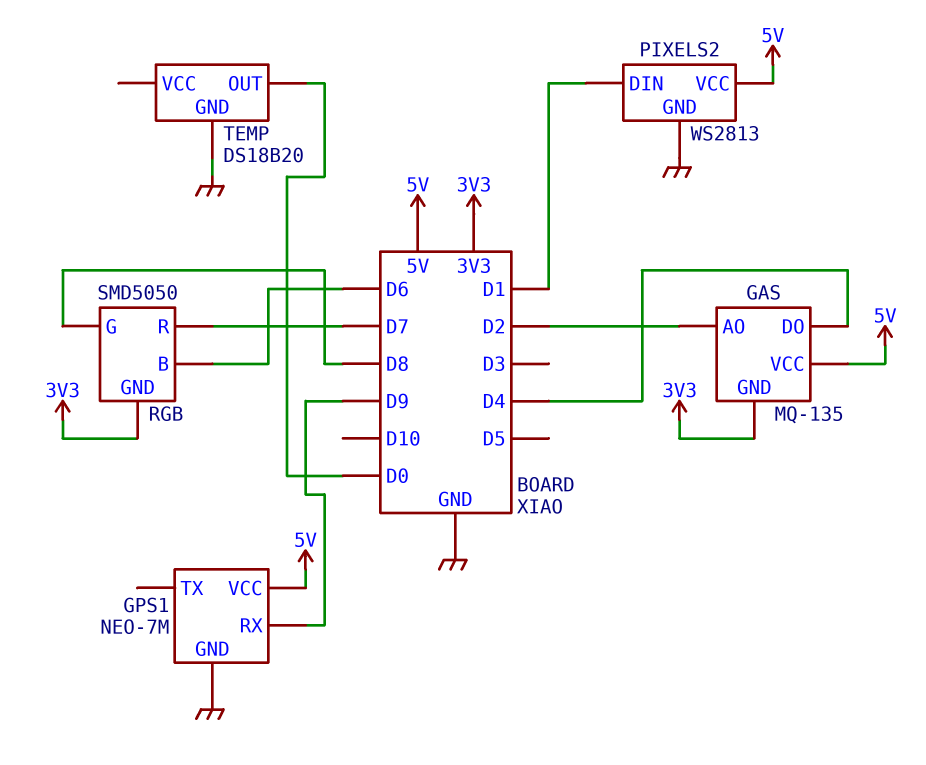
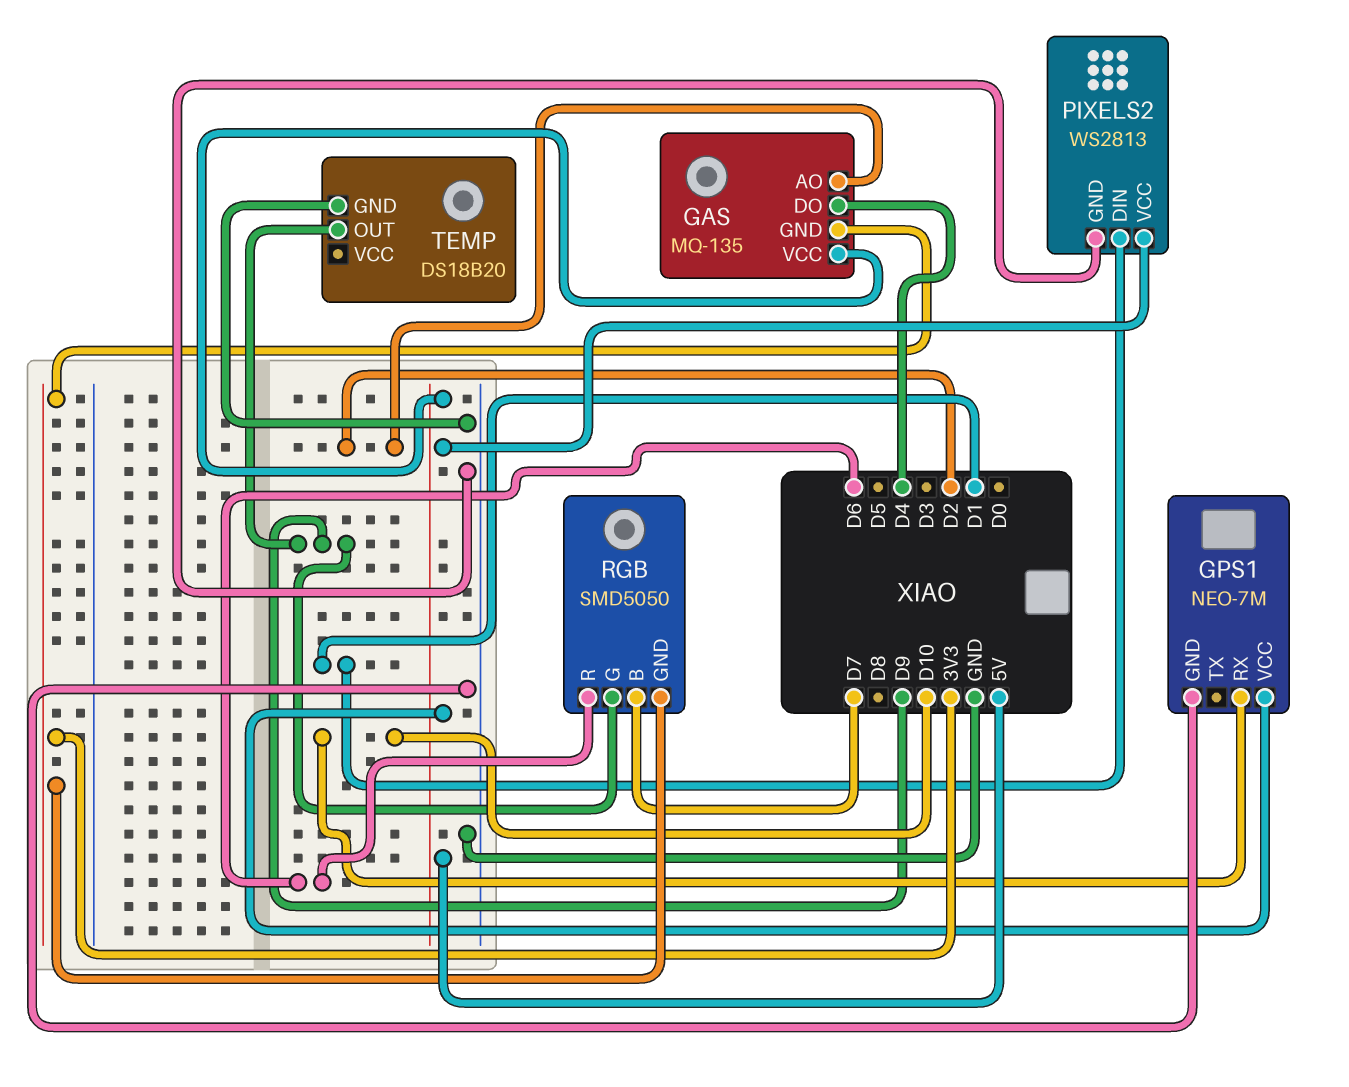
GPS1 pin RX: D9 -> D10
RGB pin B: D6 -> D7
RGB pin G: D8 -> D9
RGB pin R: D7 -> D6
TEMP pin OUT: D0 -> D9

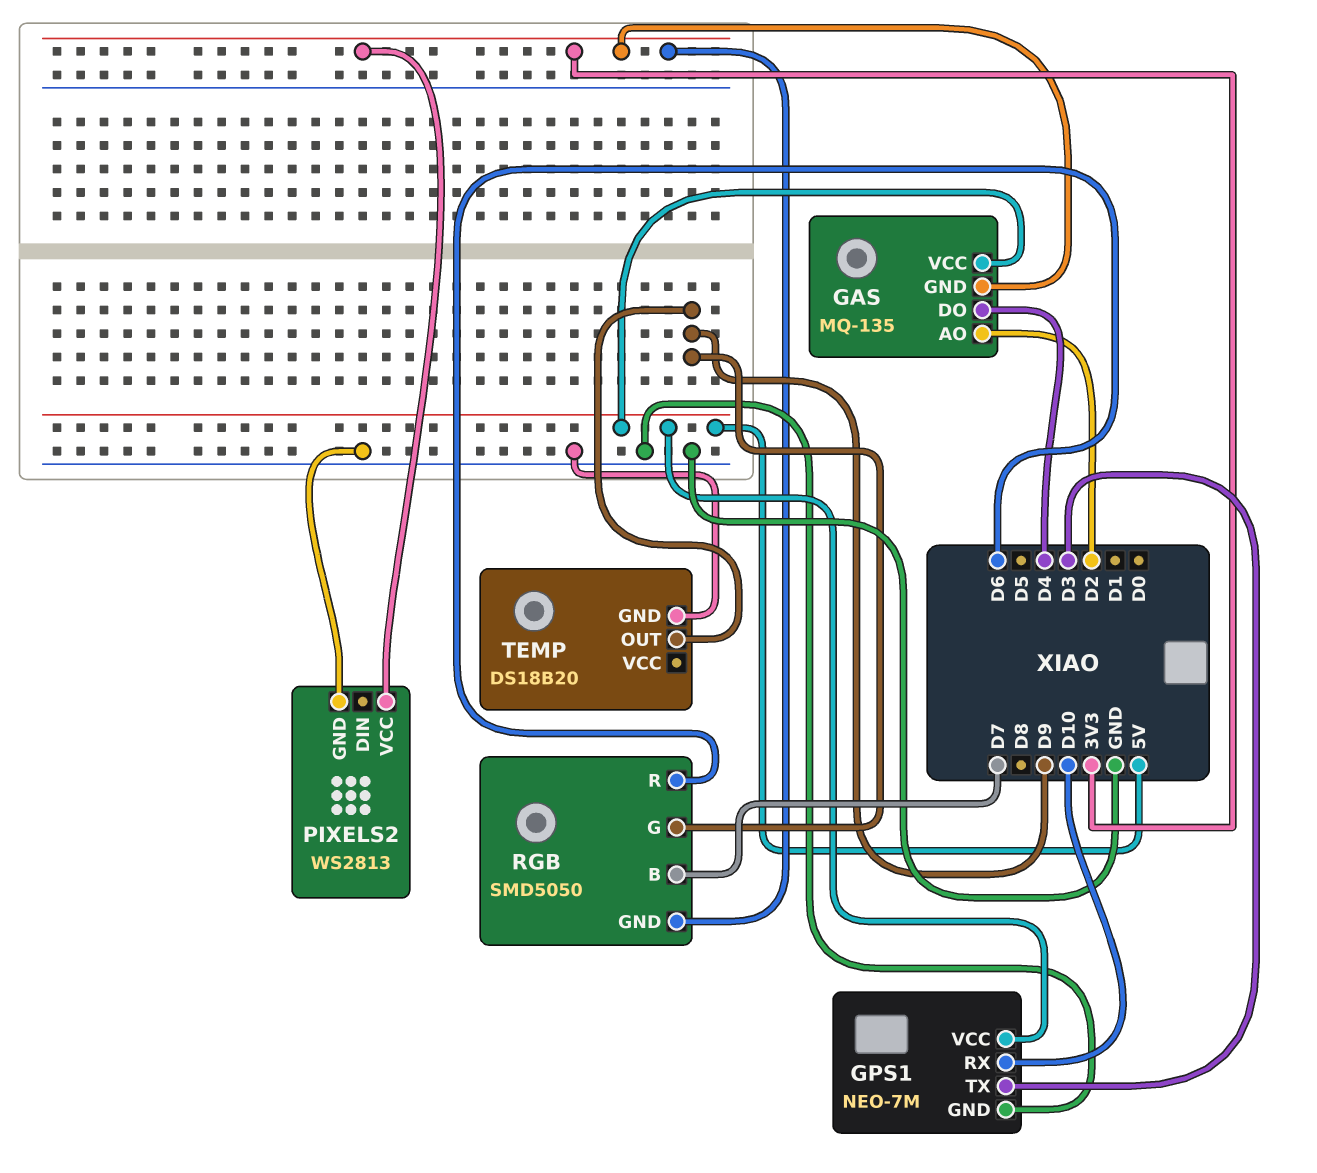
GPS1 pin TX: none -> D3
PIXELS2 pin DIN: D1 -> none
PIXELS2 pin VCC: 5V -> 3V3

